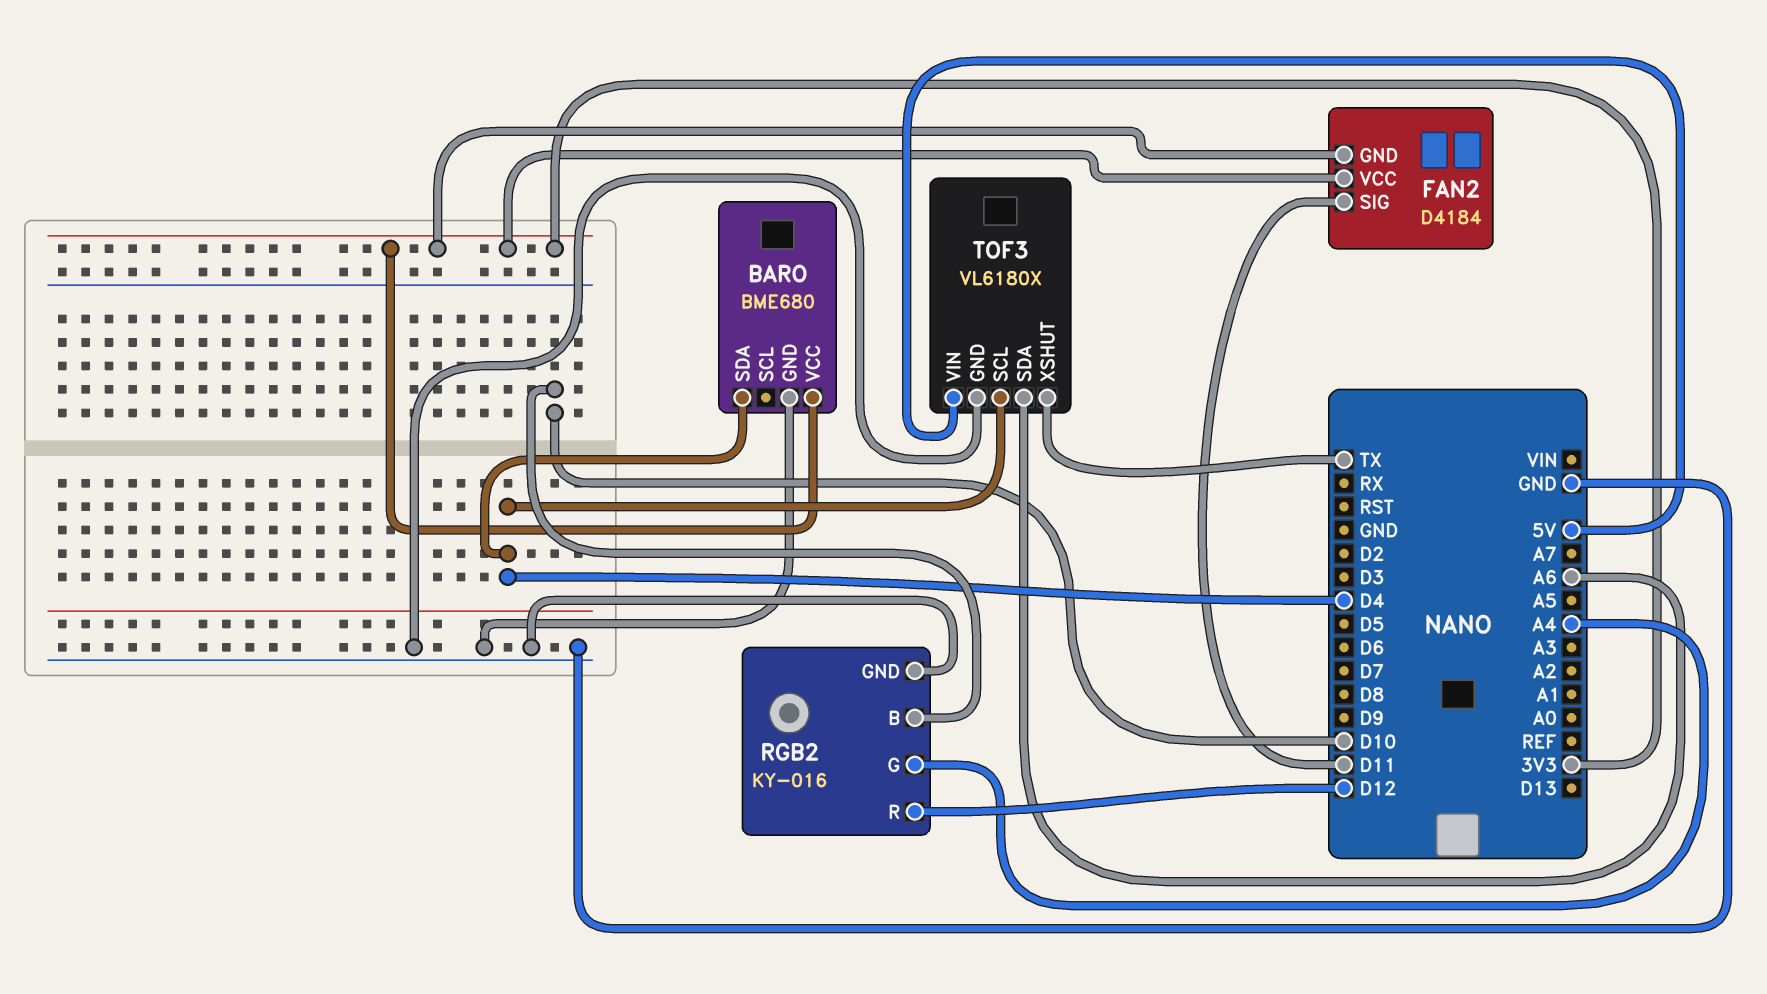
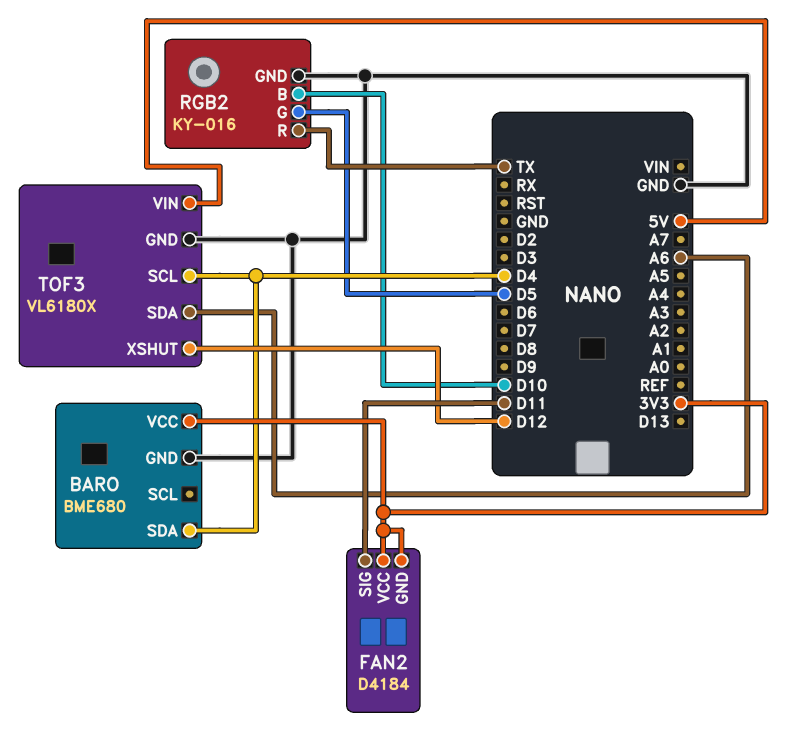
RGB2 pin G: A4 -> D5
RGB2 pin R: D12 -> TX
TOF3 pin XSHUT: TX -> D12

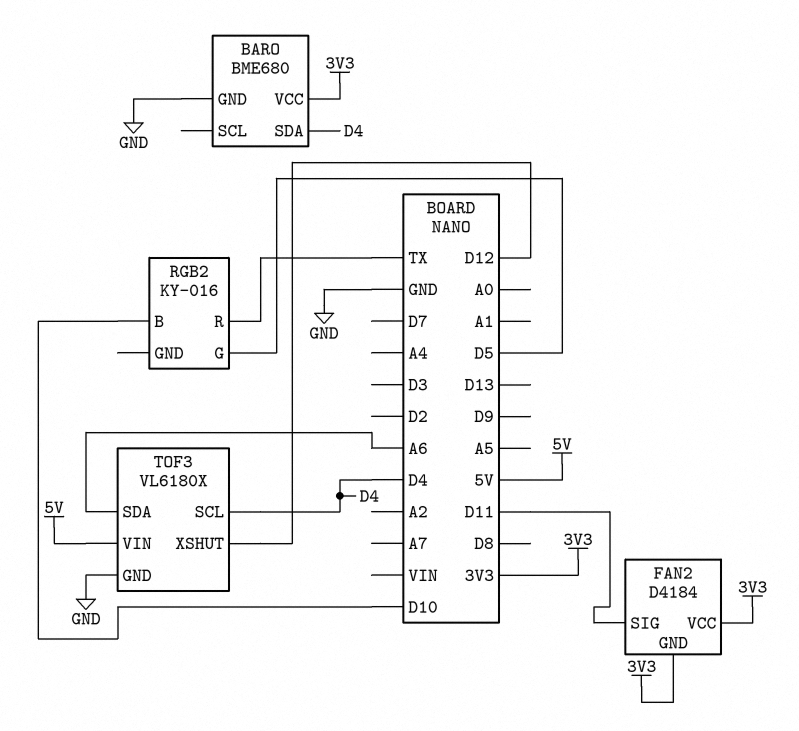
RGB2 pin GND: GND -> none

